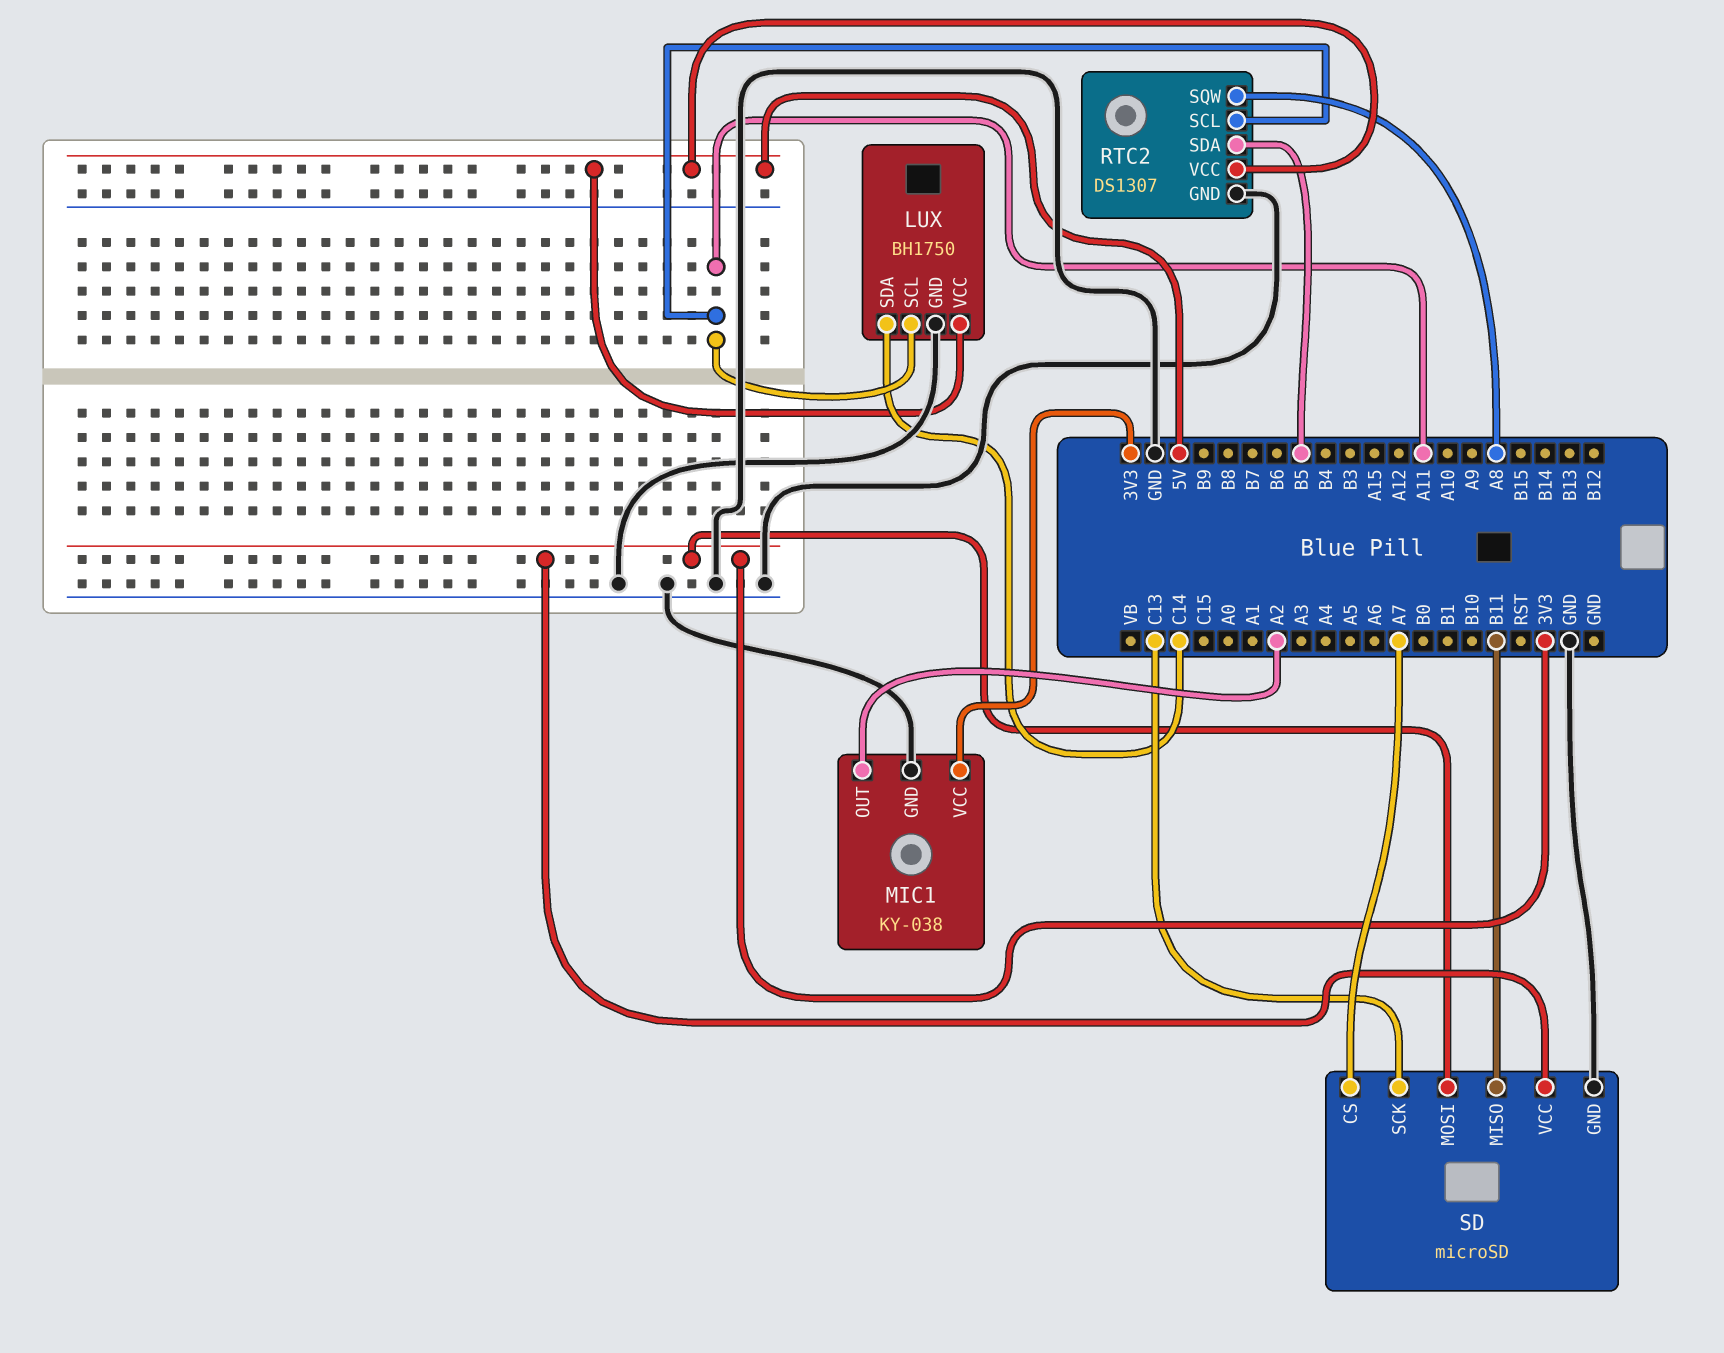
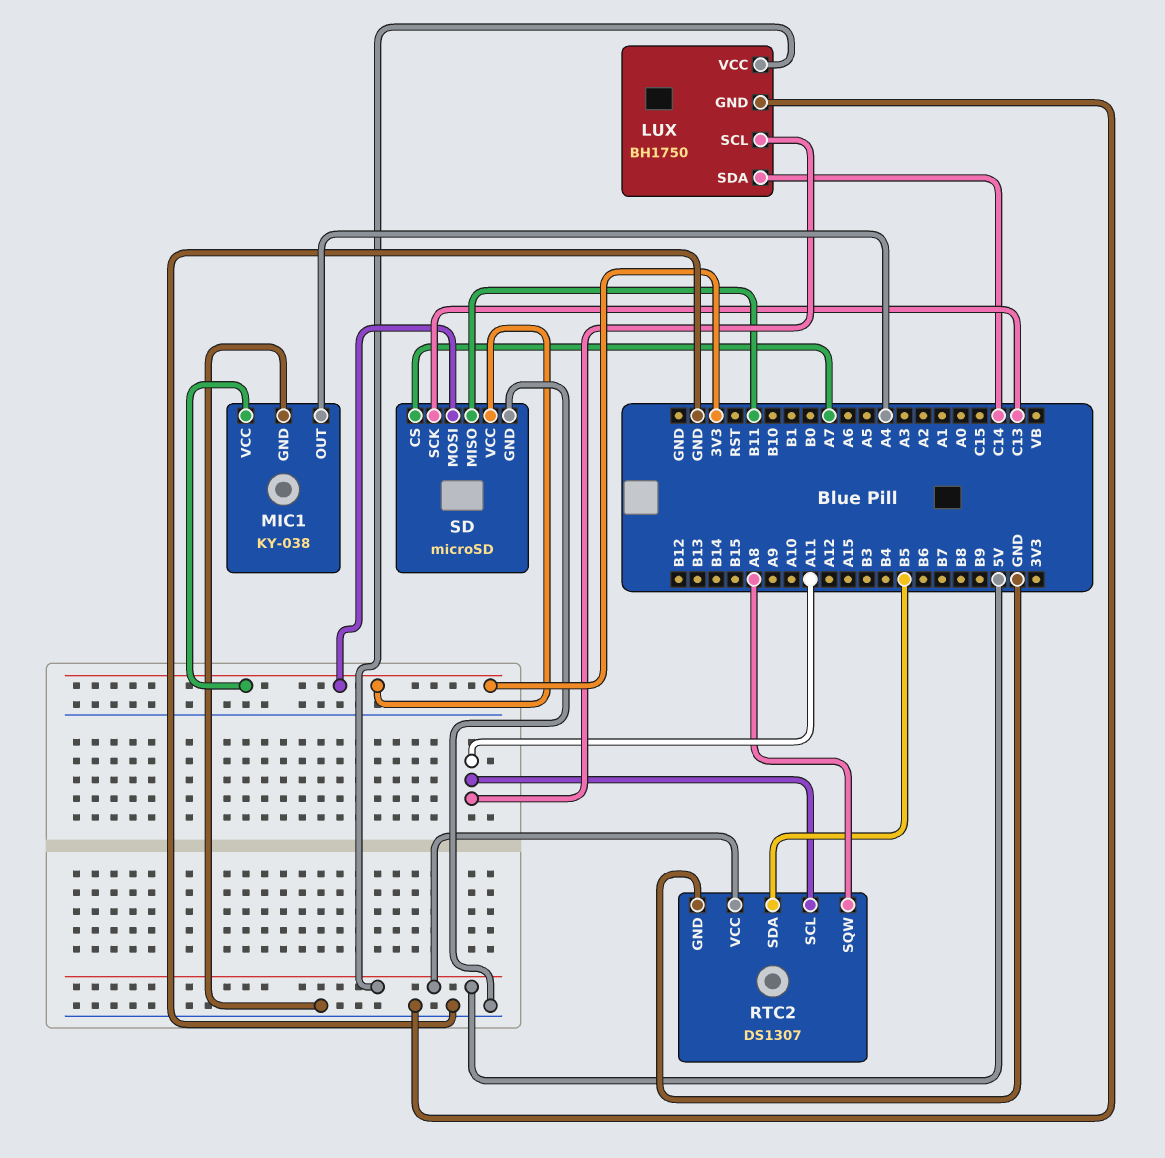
MIC1 pin OUT: A2 -> A4

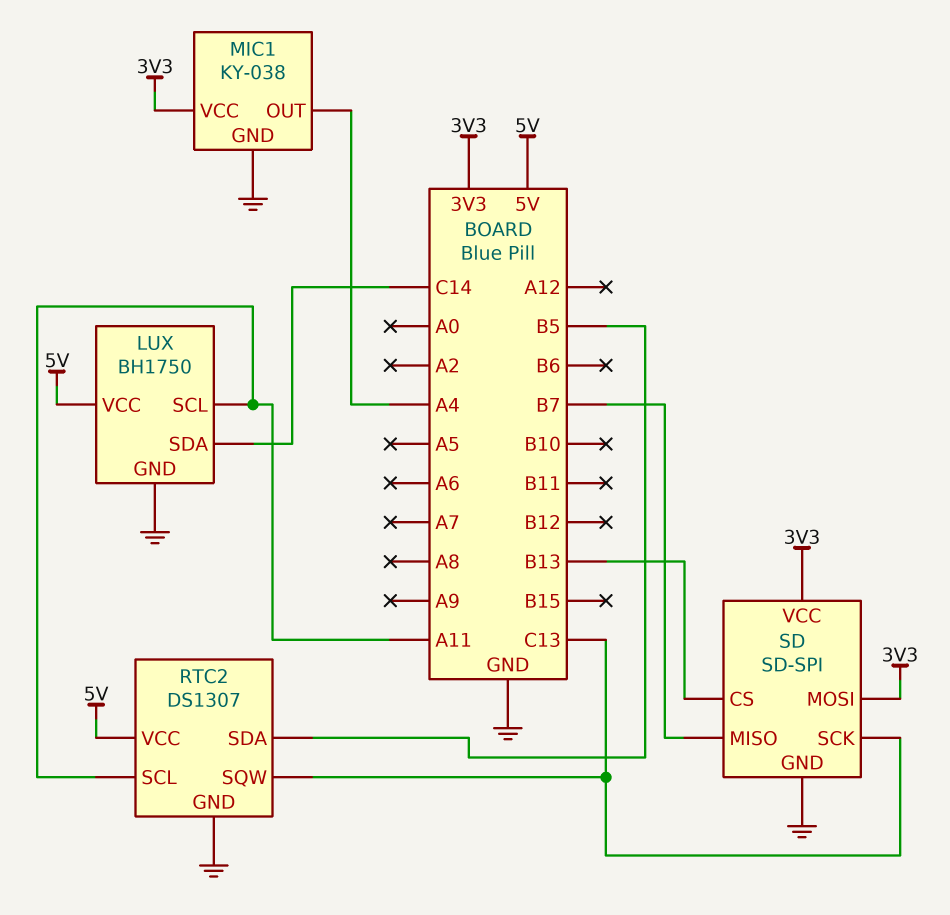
RTC2 pin SQW: A8 -> C13
SD: microSD -> SD-SPI
SD pin CS: A7 -> B13
SD pin MISO: B11 -> B7

